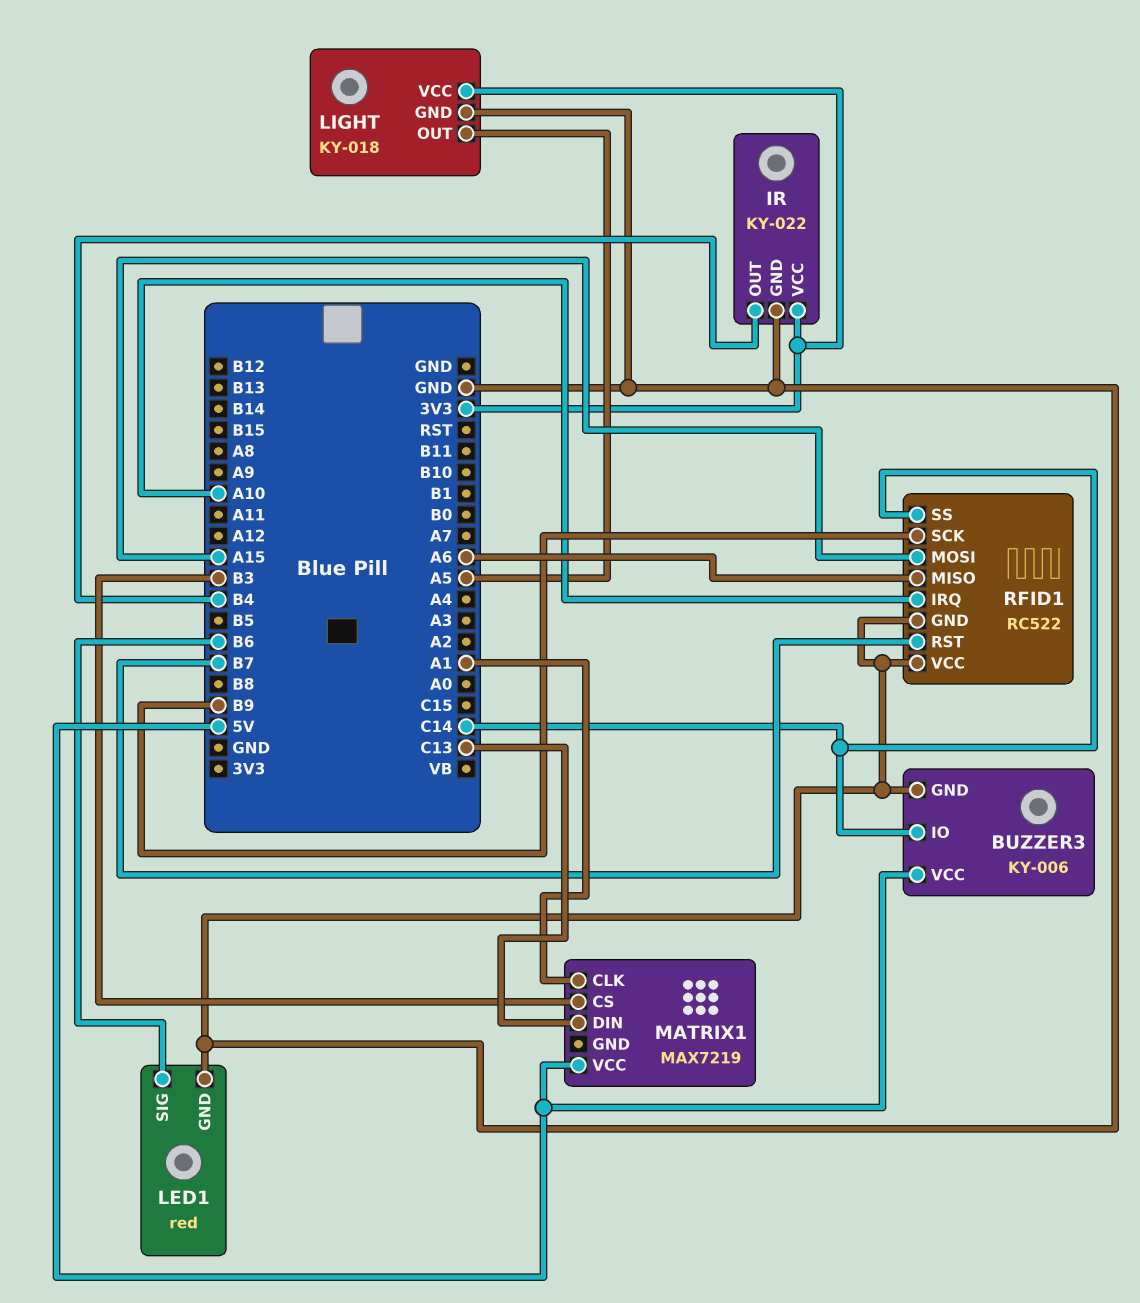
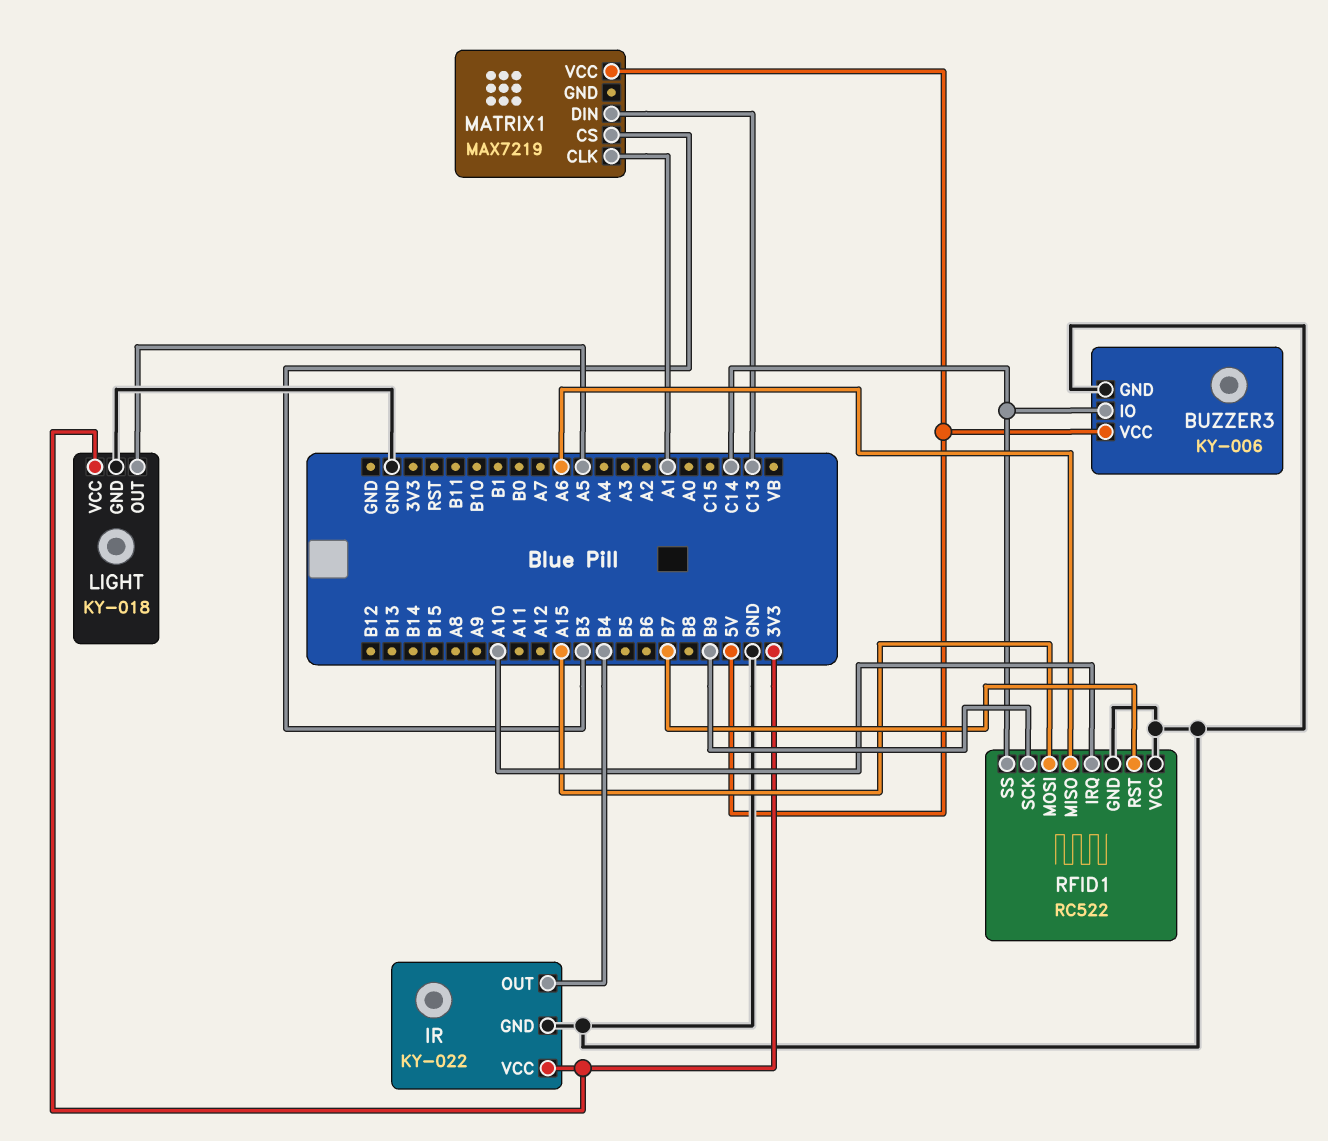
LED1: red -> none
LED1 pin GND: GND -> none
LED1 pin SIG: B6 -> none

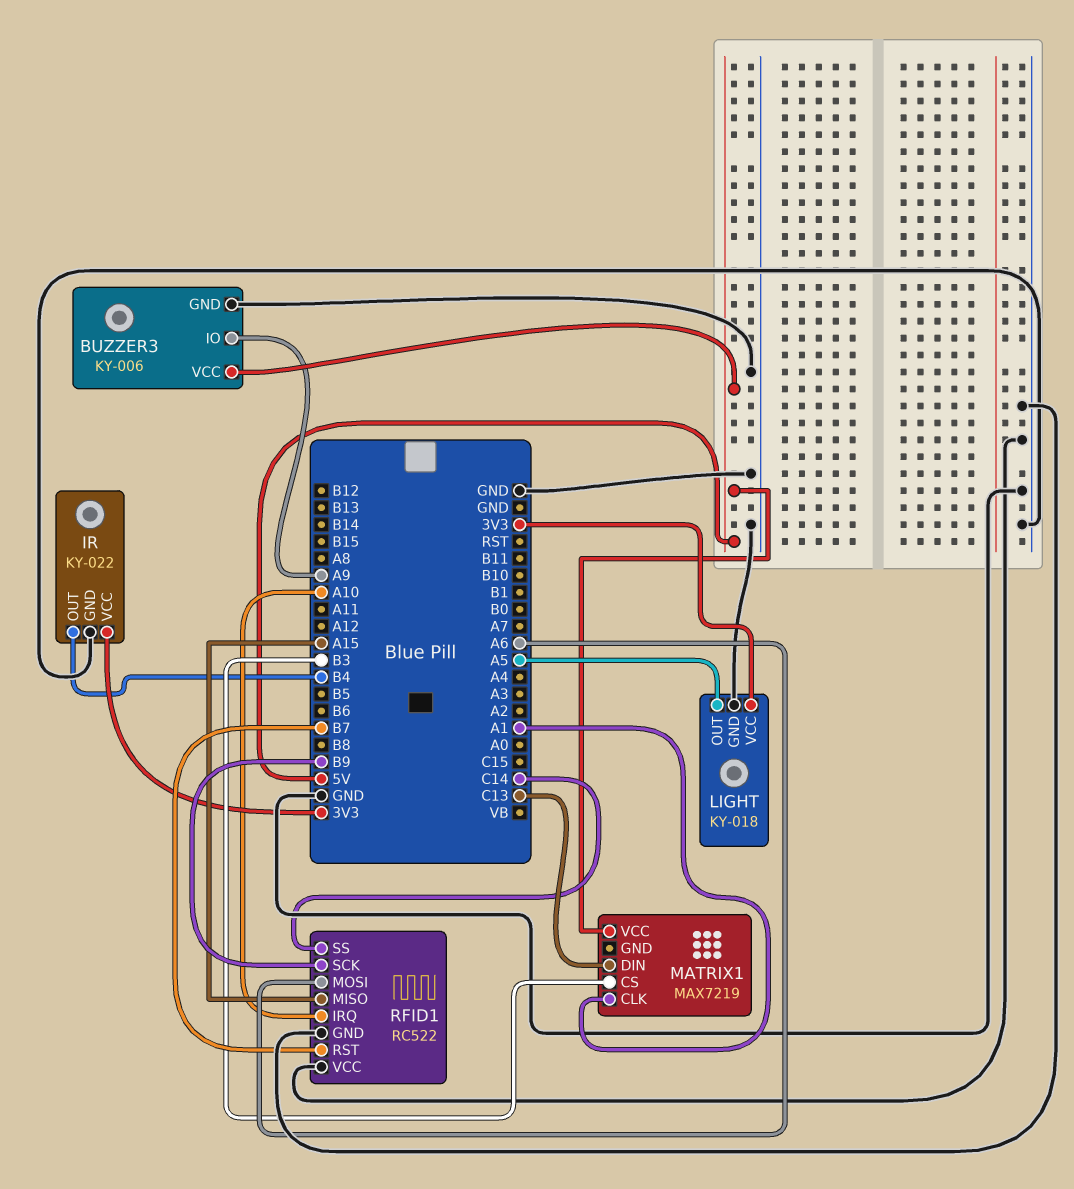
BUZZER3 pin IO: C14 -> A9
RFID1 pin MISO: A6 -> A15
RFID1 pin MOSI: A15 -> A6

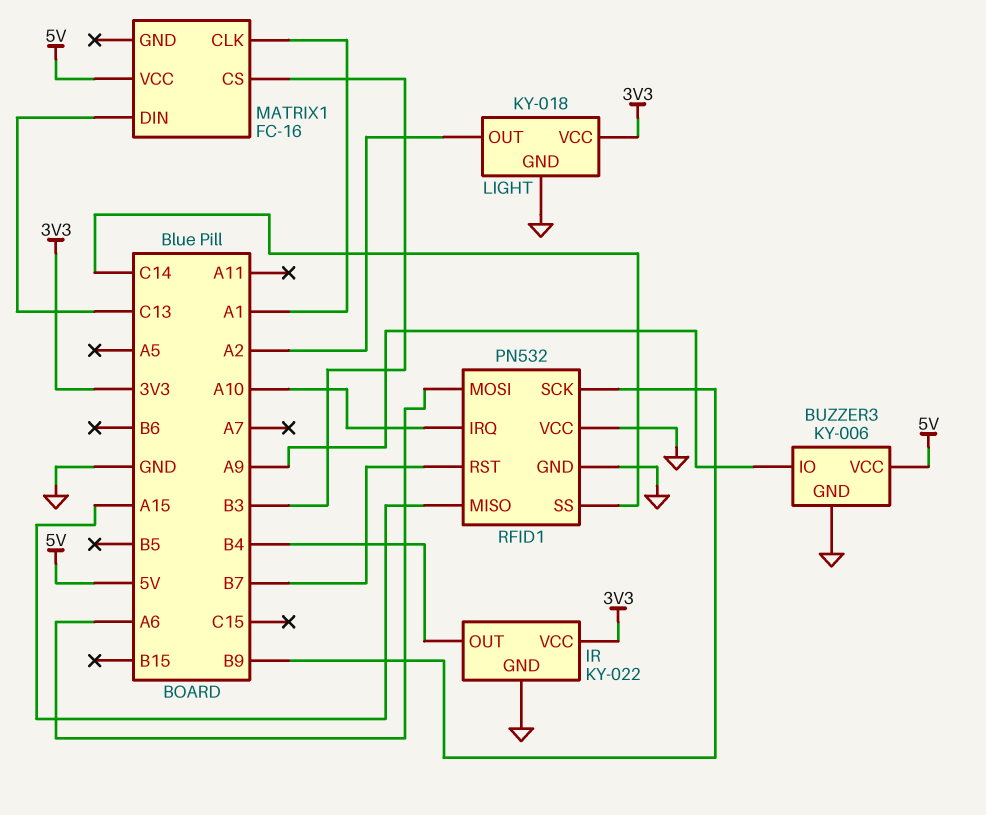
LIGHT pin OUT: A5 -> A2
MATRIX1: MAX7219 -> FC-16
RFID1: RC522 -> PN532

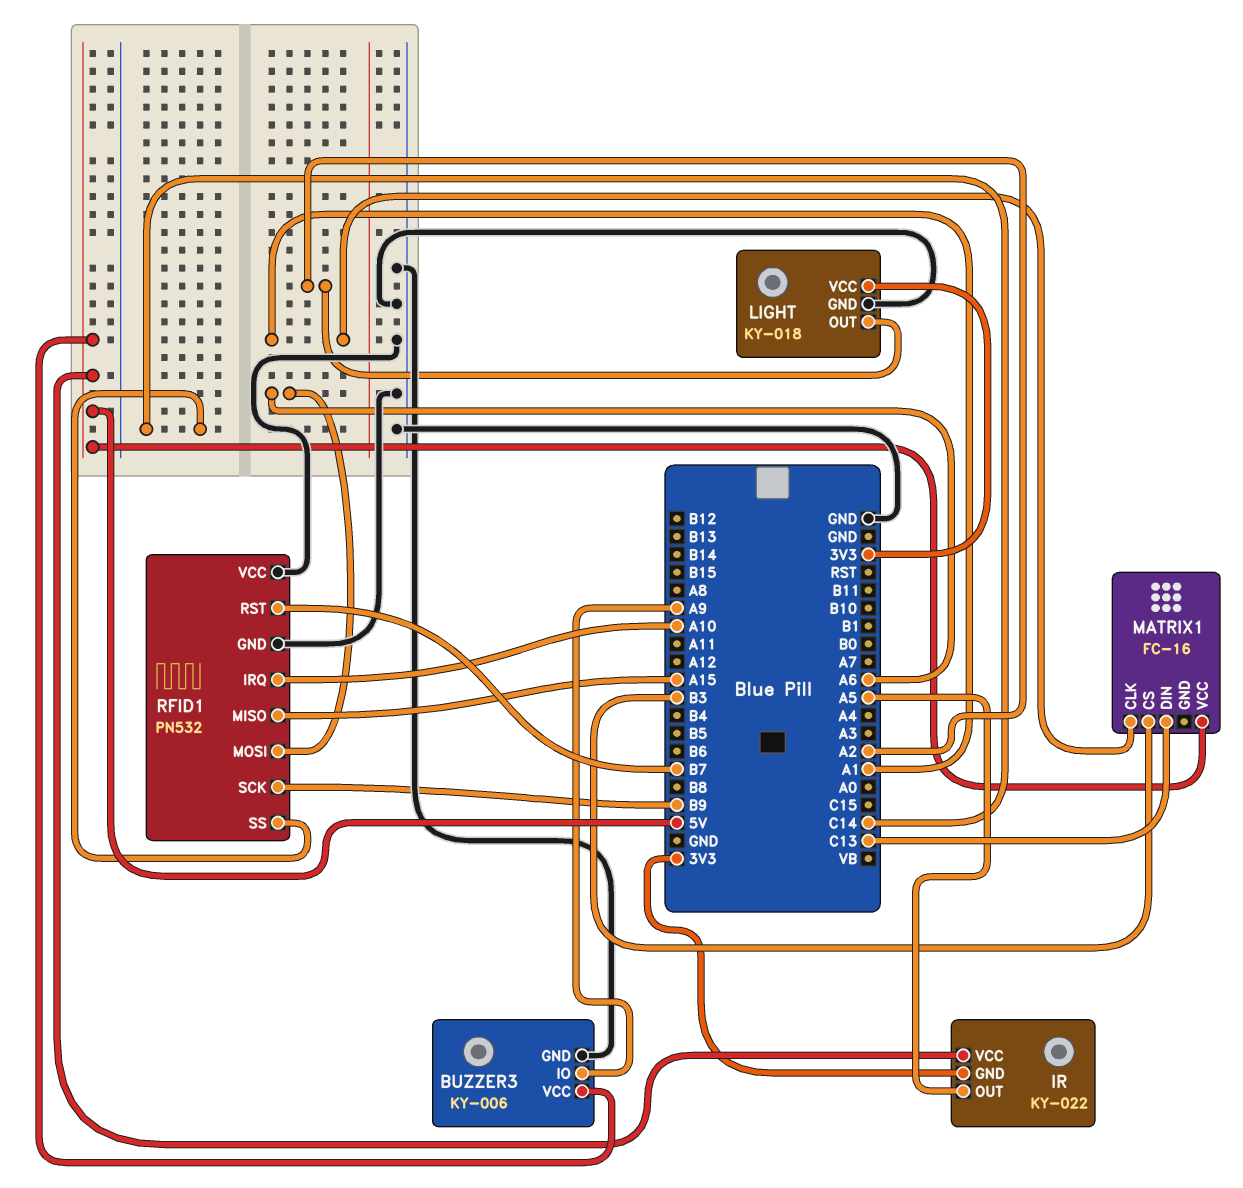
IR pin GND: GND -> 3V3
IR pin OUT: B4 -> A5
IR pin VCC: 3V3 -> 5V

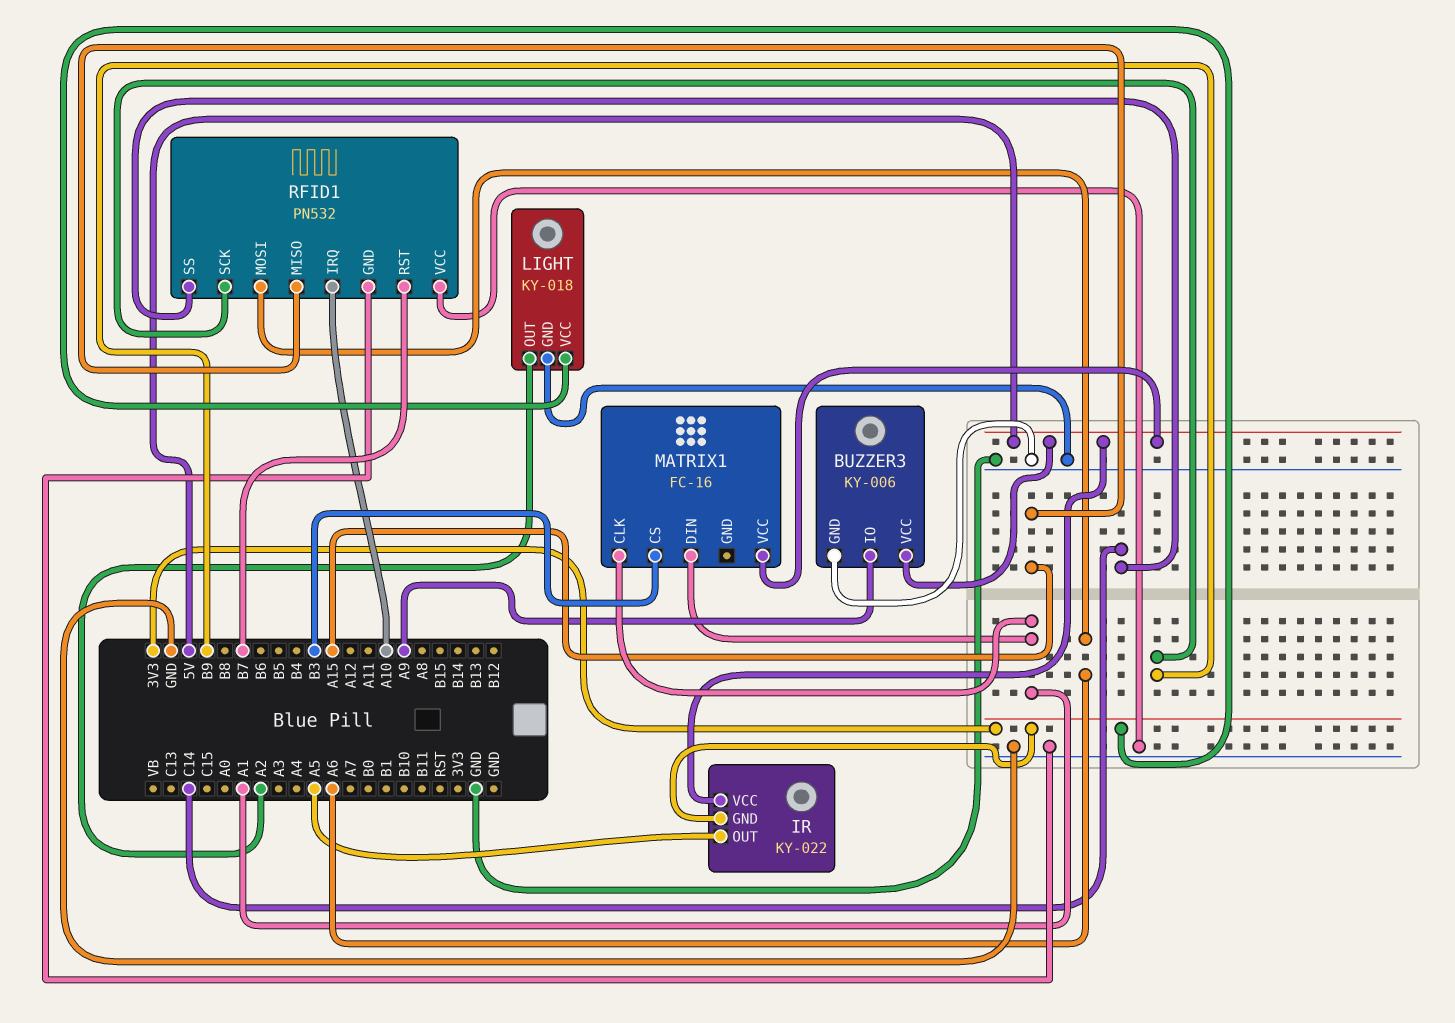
MATRIX1 pin DIN: C13 -> A1

